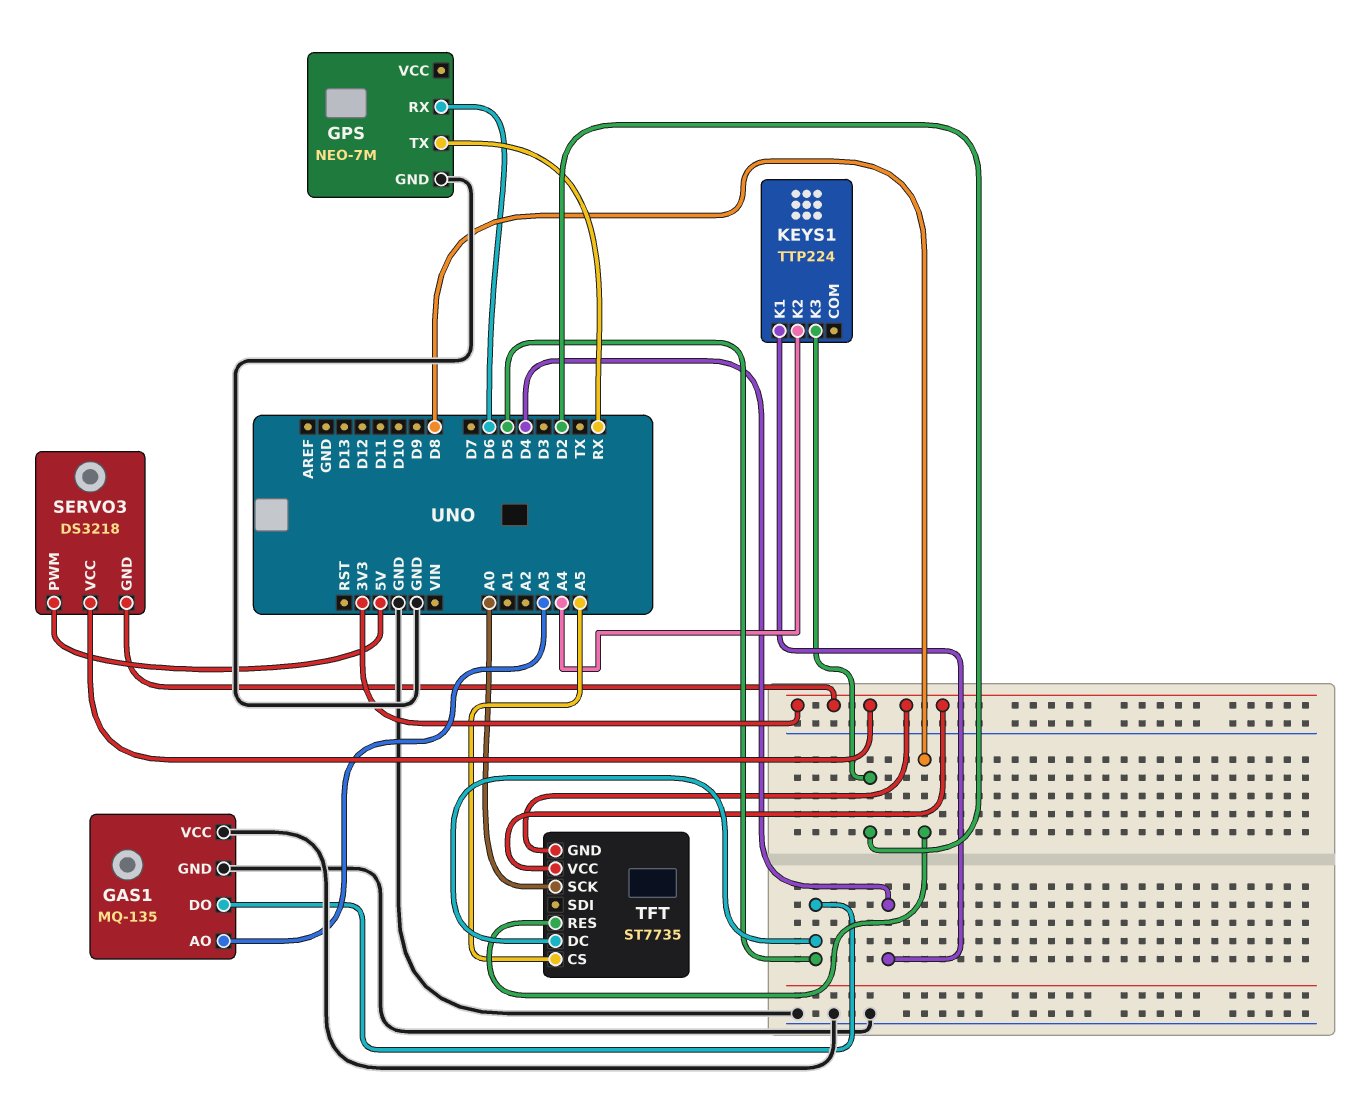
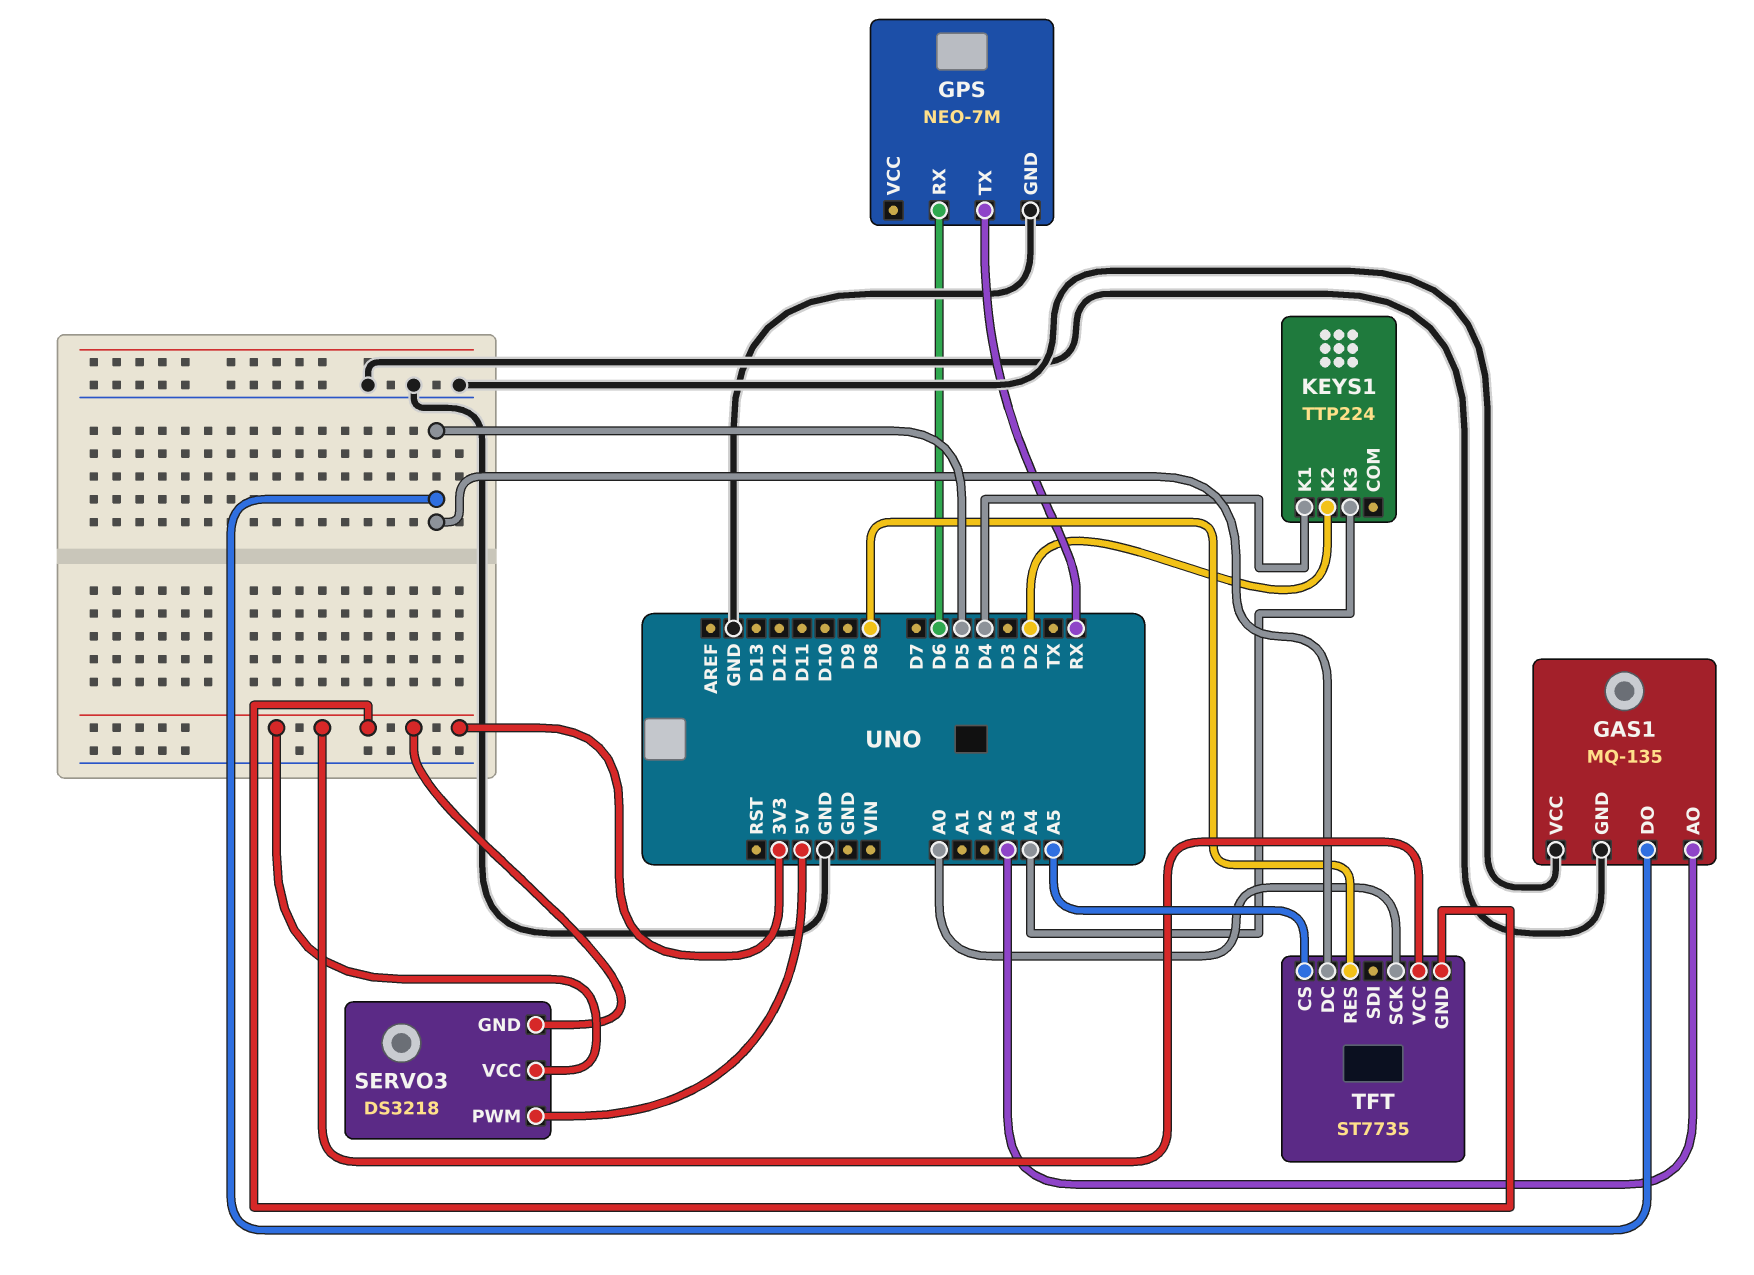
KEYS1 pin K2: A4 -> D2
KEYS1 pin K3: D2 -> A4

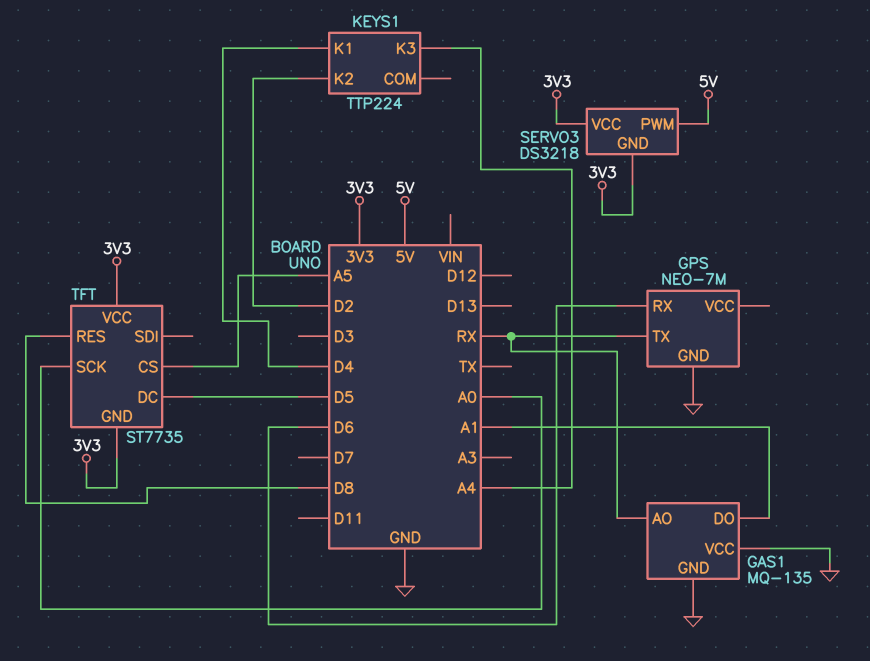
GAS1 pin AO: A3 -> RX
GAS1 pin DO: D5 -> A1

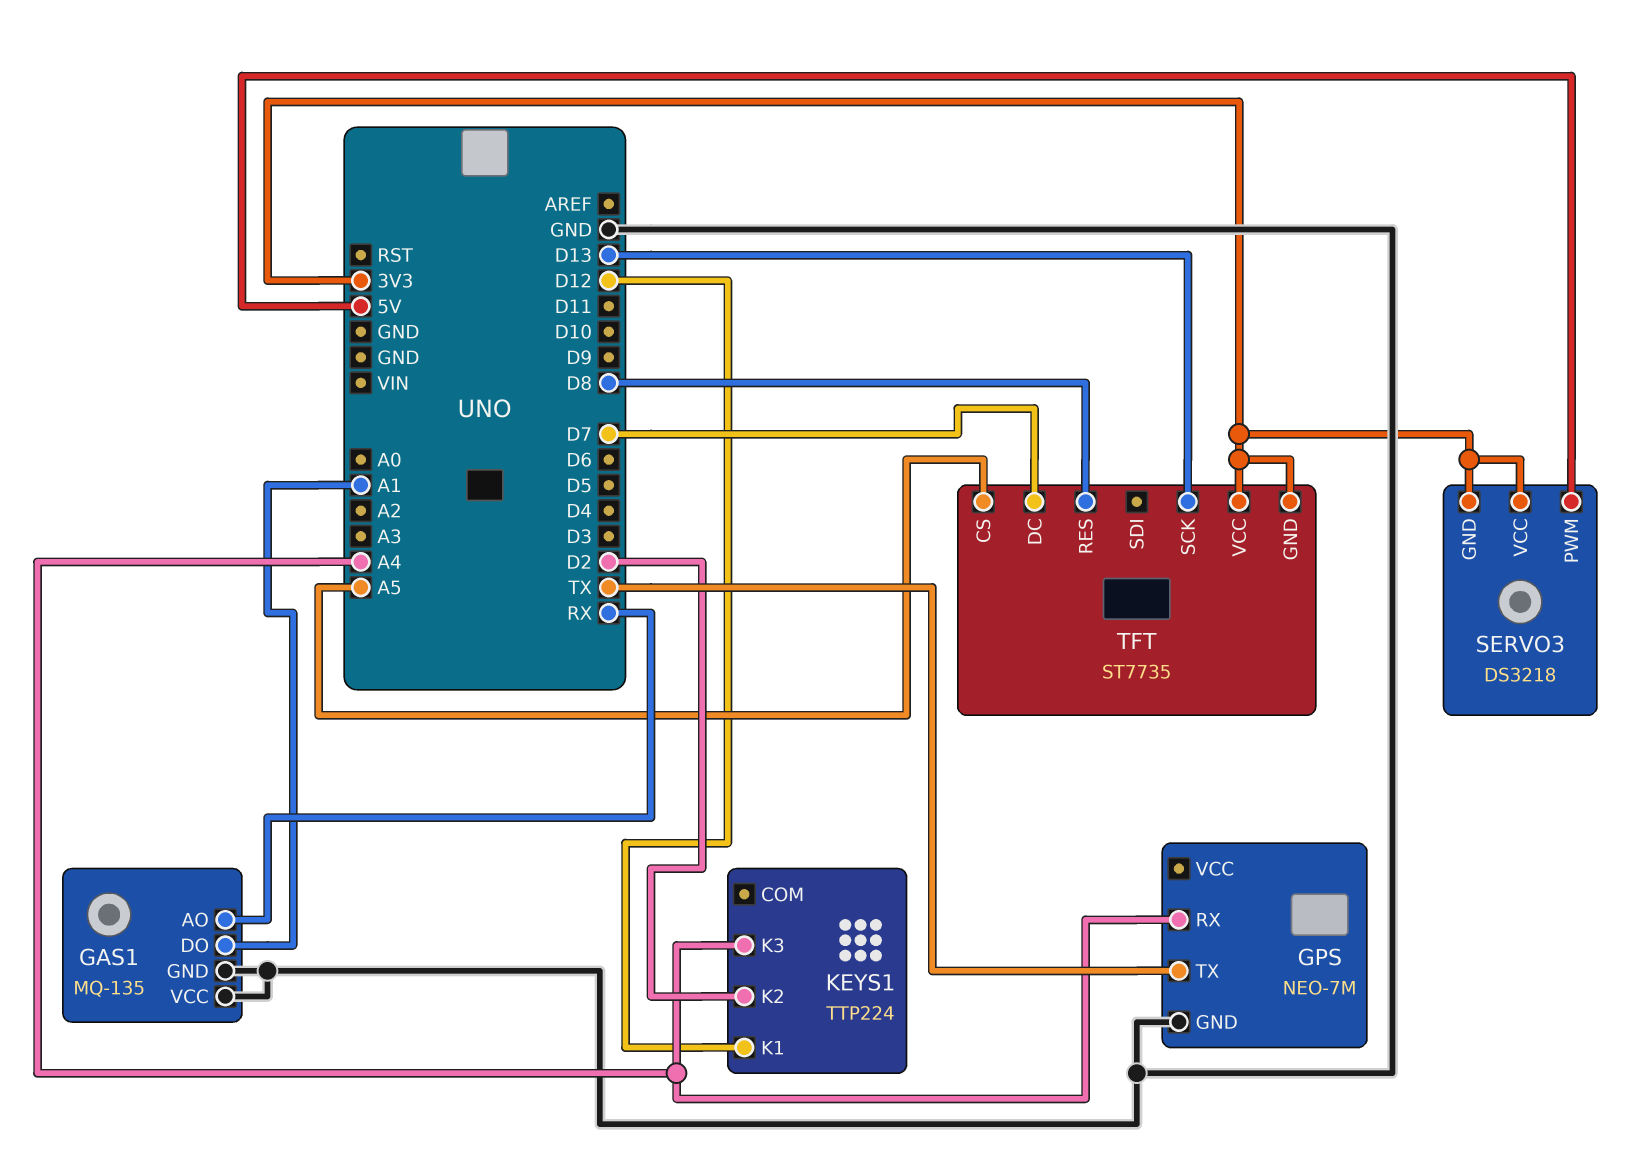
GPS pin RX: D6 -> A4
GPS pin TX: RX -> TX
KEYS1 pin K1: D4 -> D12
TFT pin DC: D5 -> D7
TFT pin SCK: A0 -> D13

